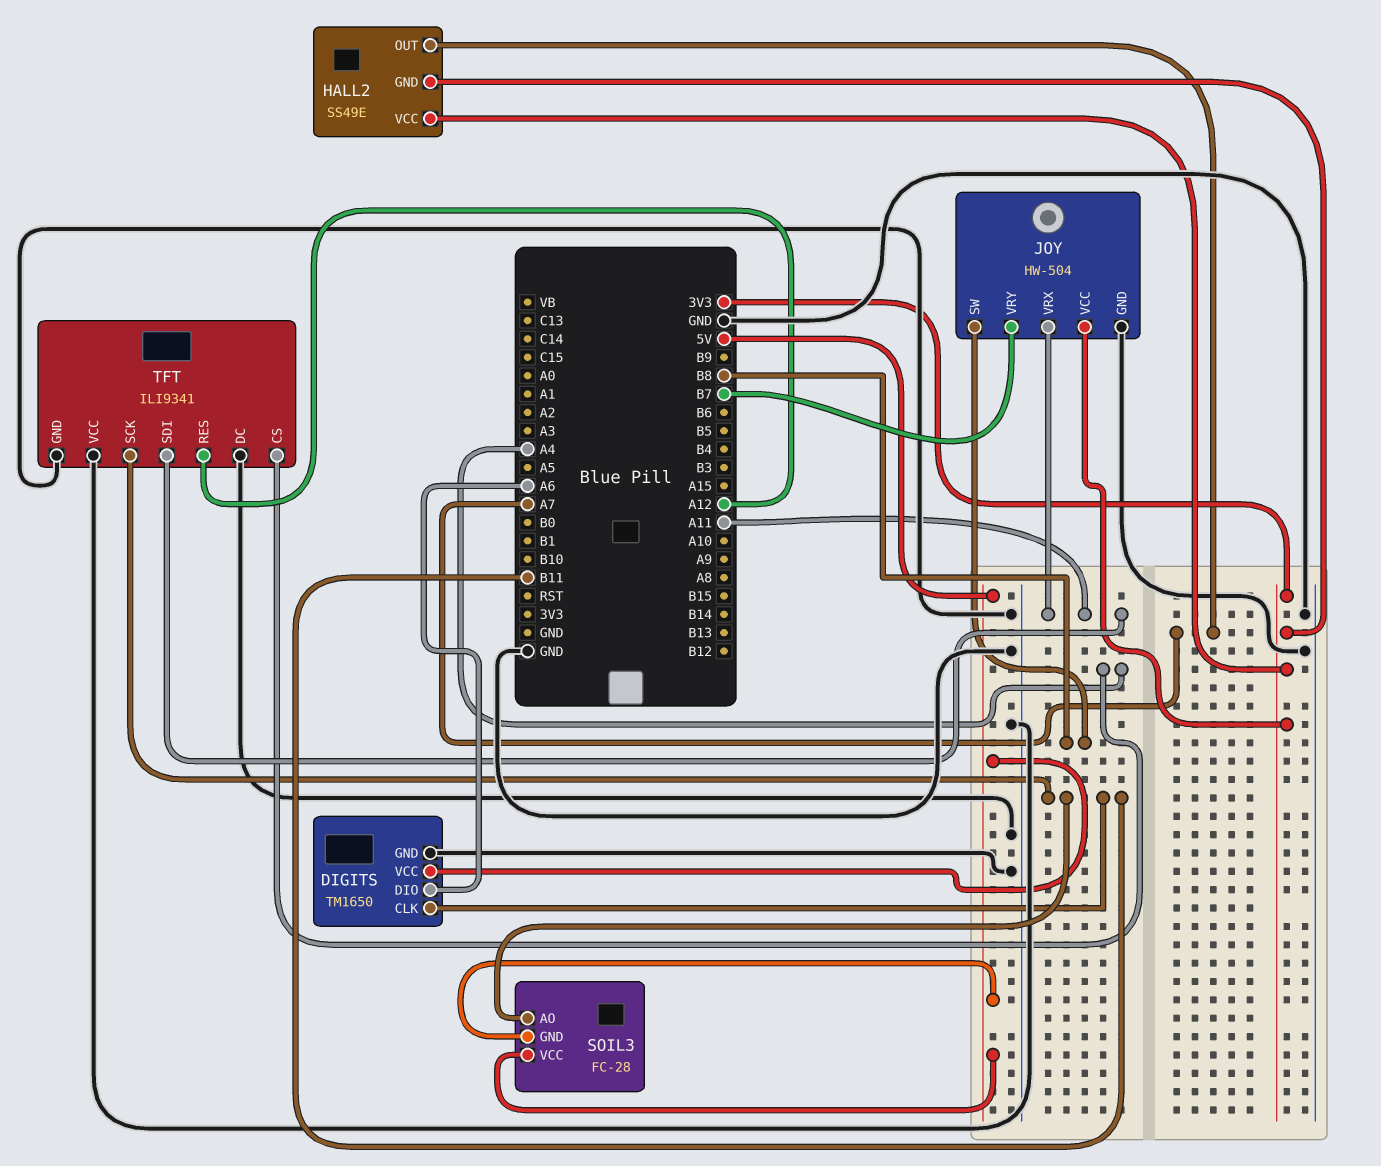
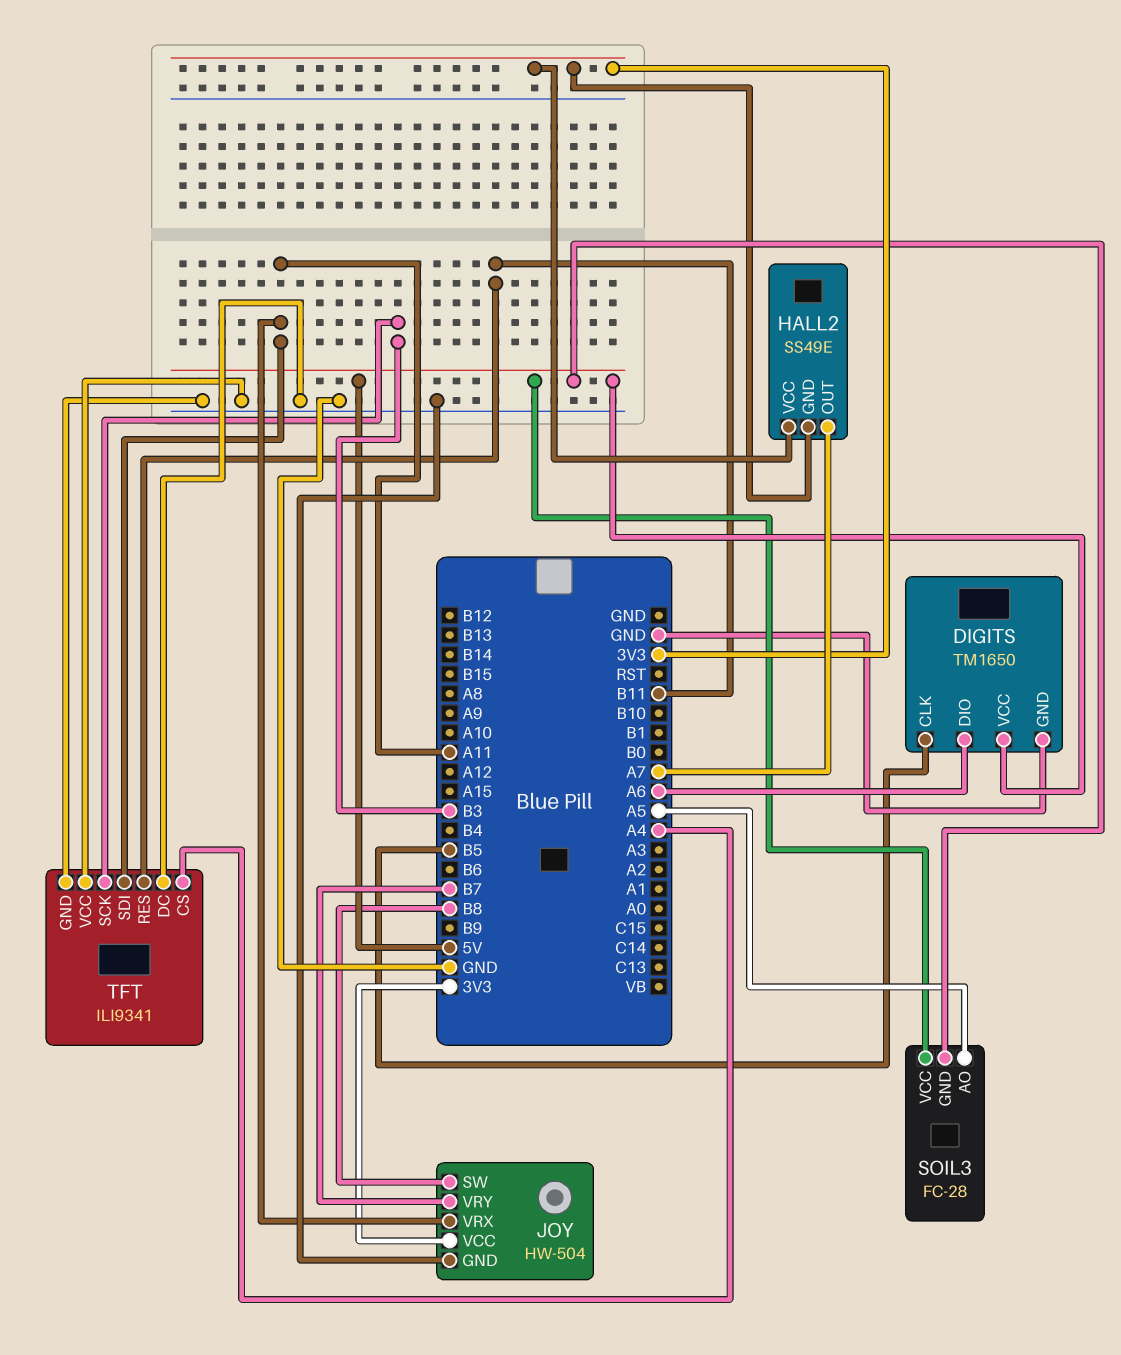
DIGITS pin CLK: B11 -> B5
SOIL3 pin AO: B11 -> A5
TFT pin RES: A12 -> B11
TFT pin SCK: B11 -> B3

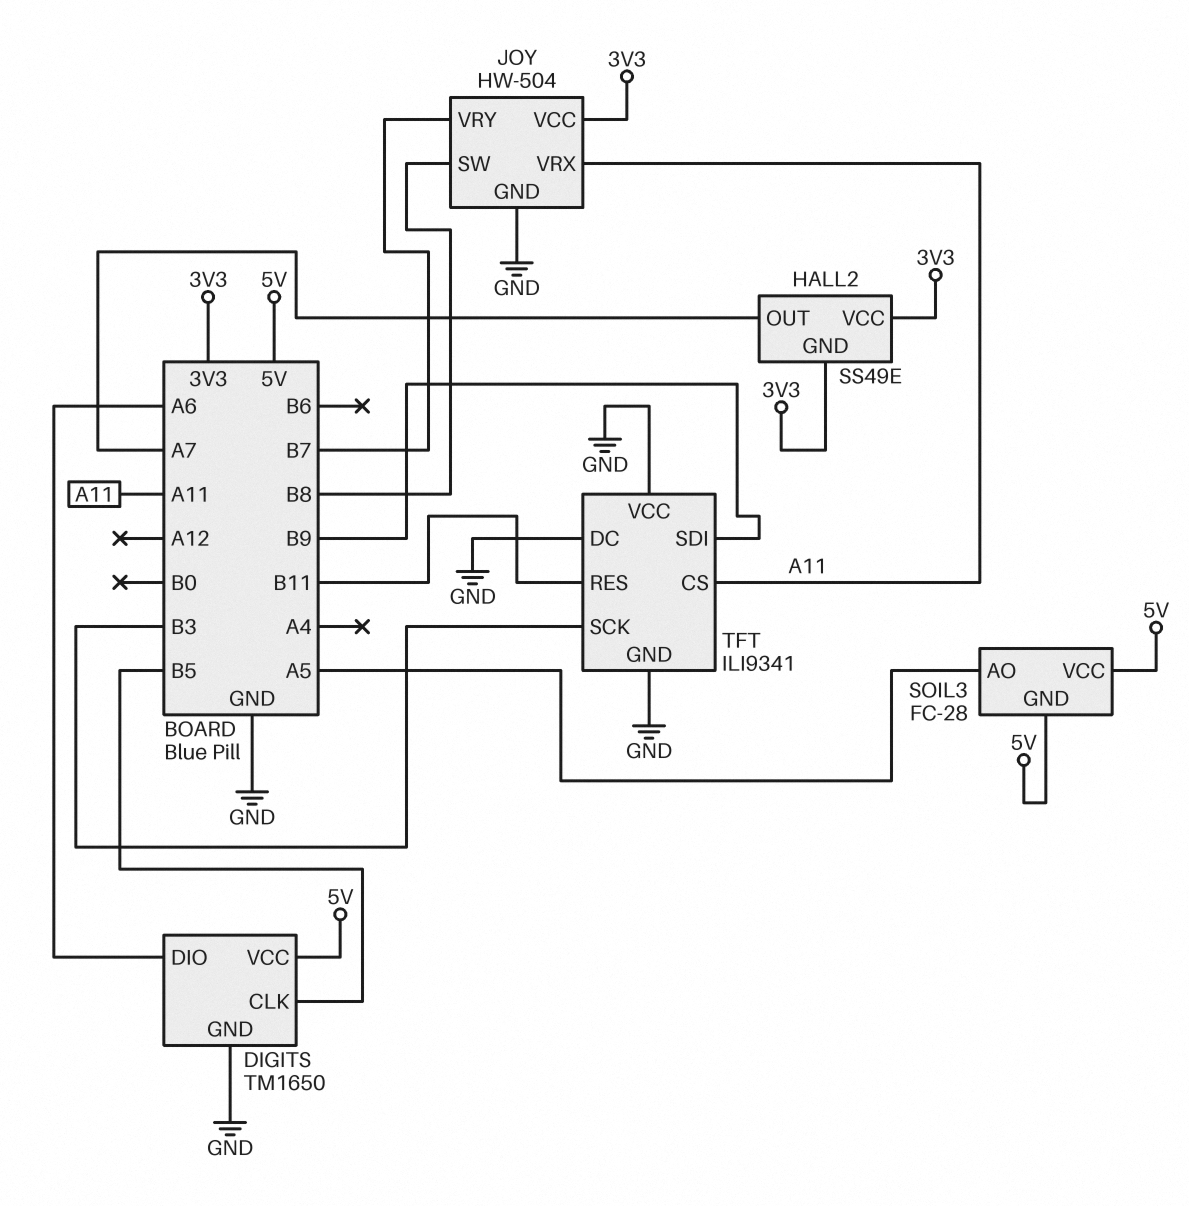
TFT pin CS: A4 -> A11
TFT pin SDI: A11 -> B9

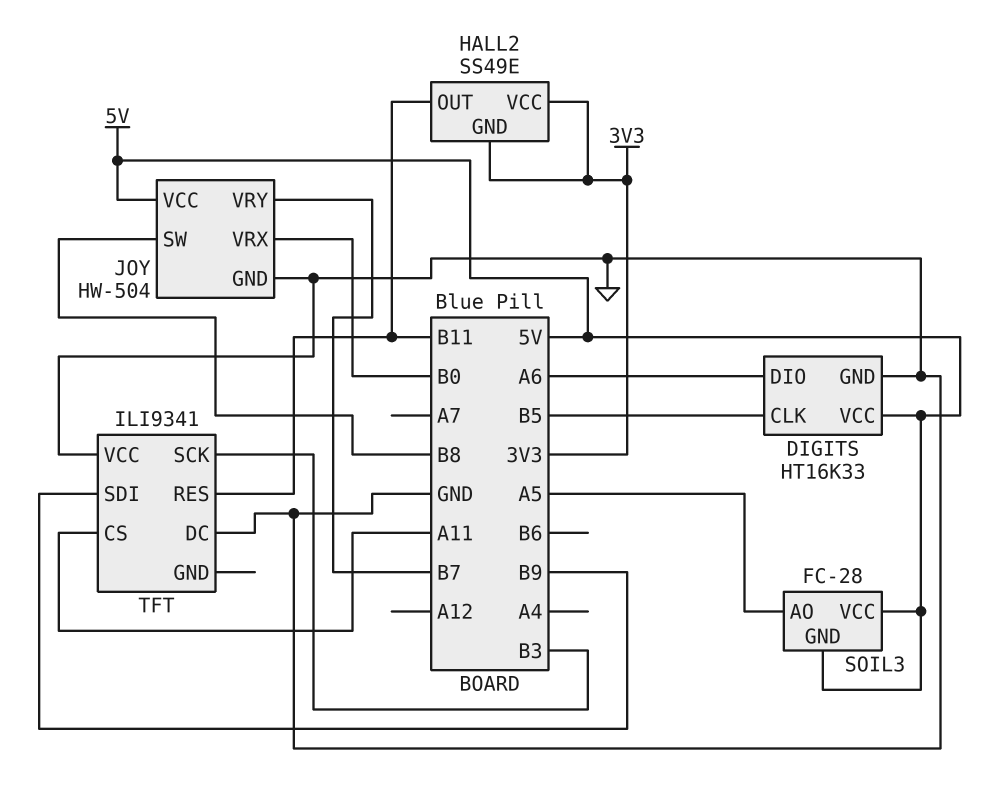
DIGITS: TM1650 -> HT16K33
HALL2 pin OUT: A7 -> B11
JOY pin VCC: 3V3 -> 5V
JOY pin VRX: A11 -> B0
TFT pin GND: GND -> none

